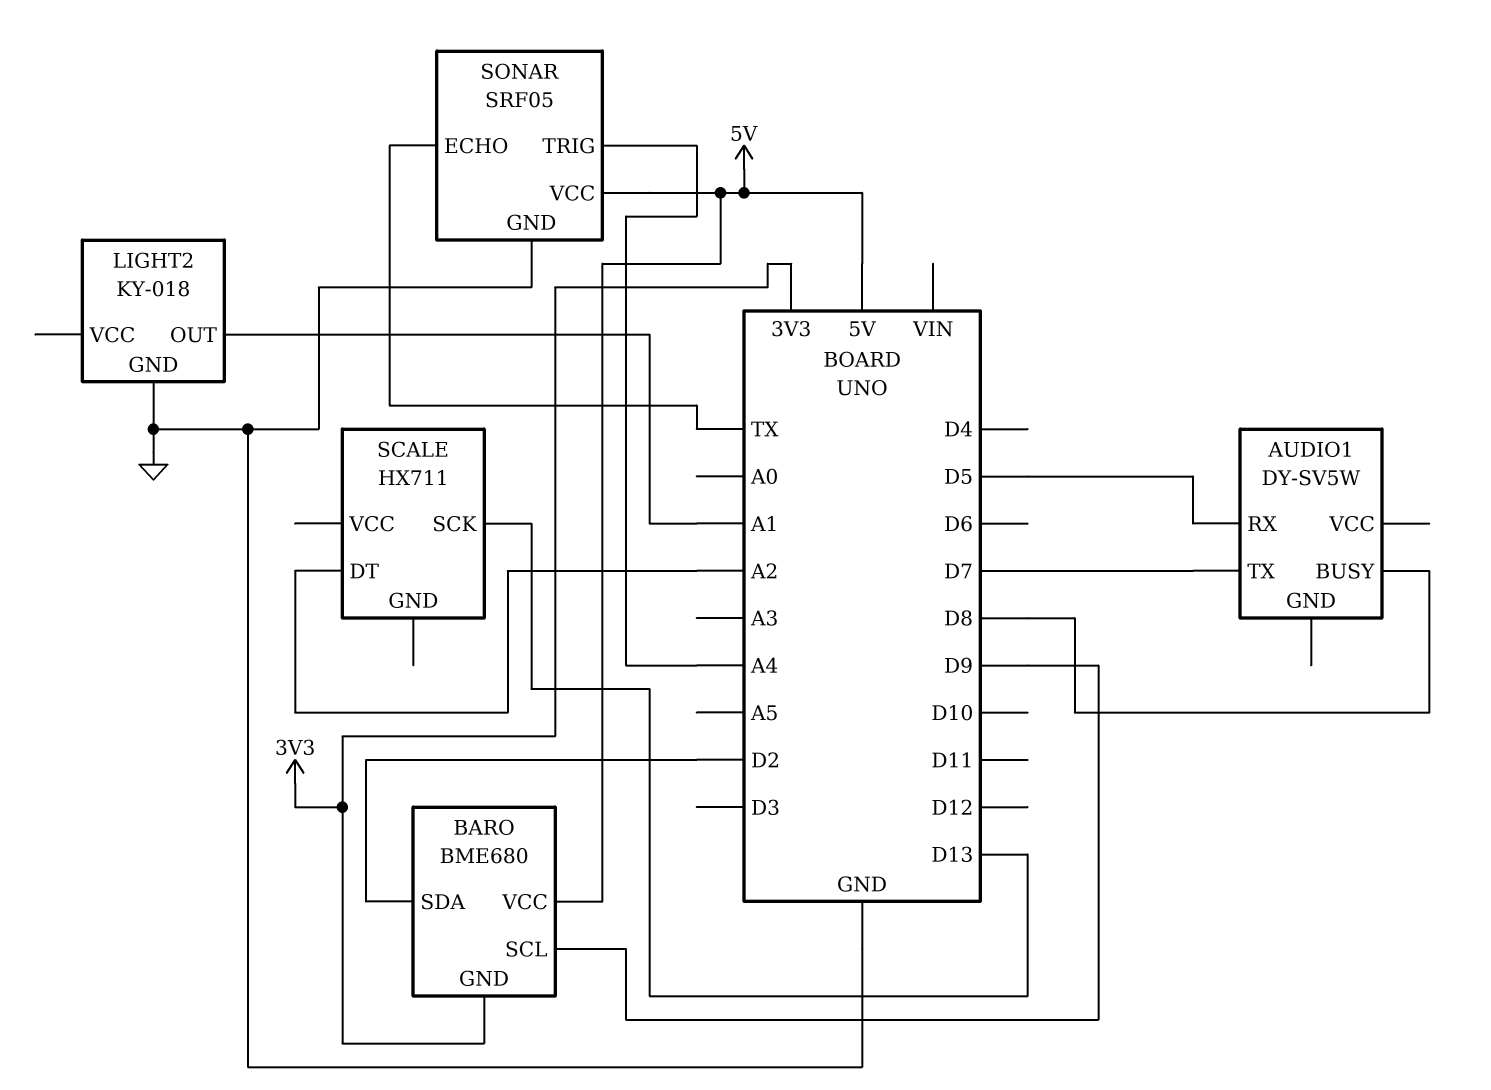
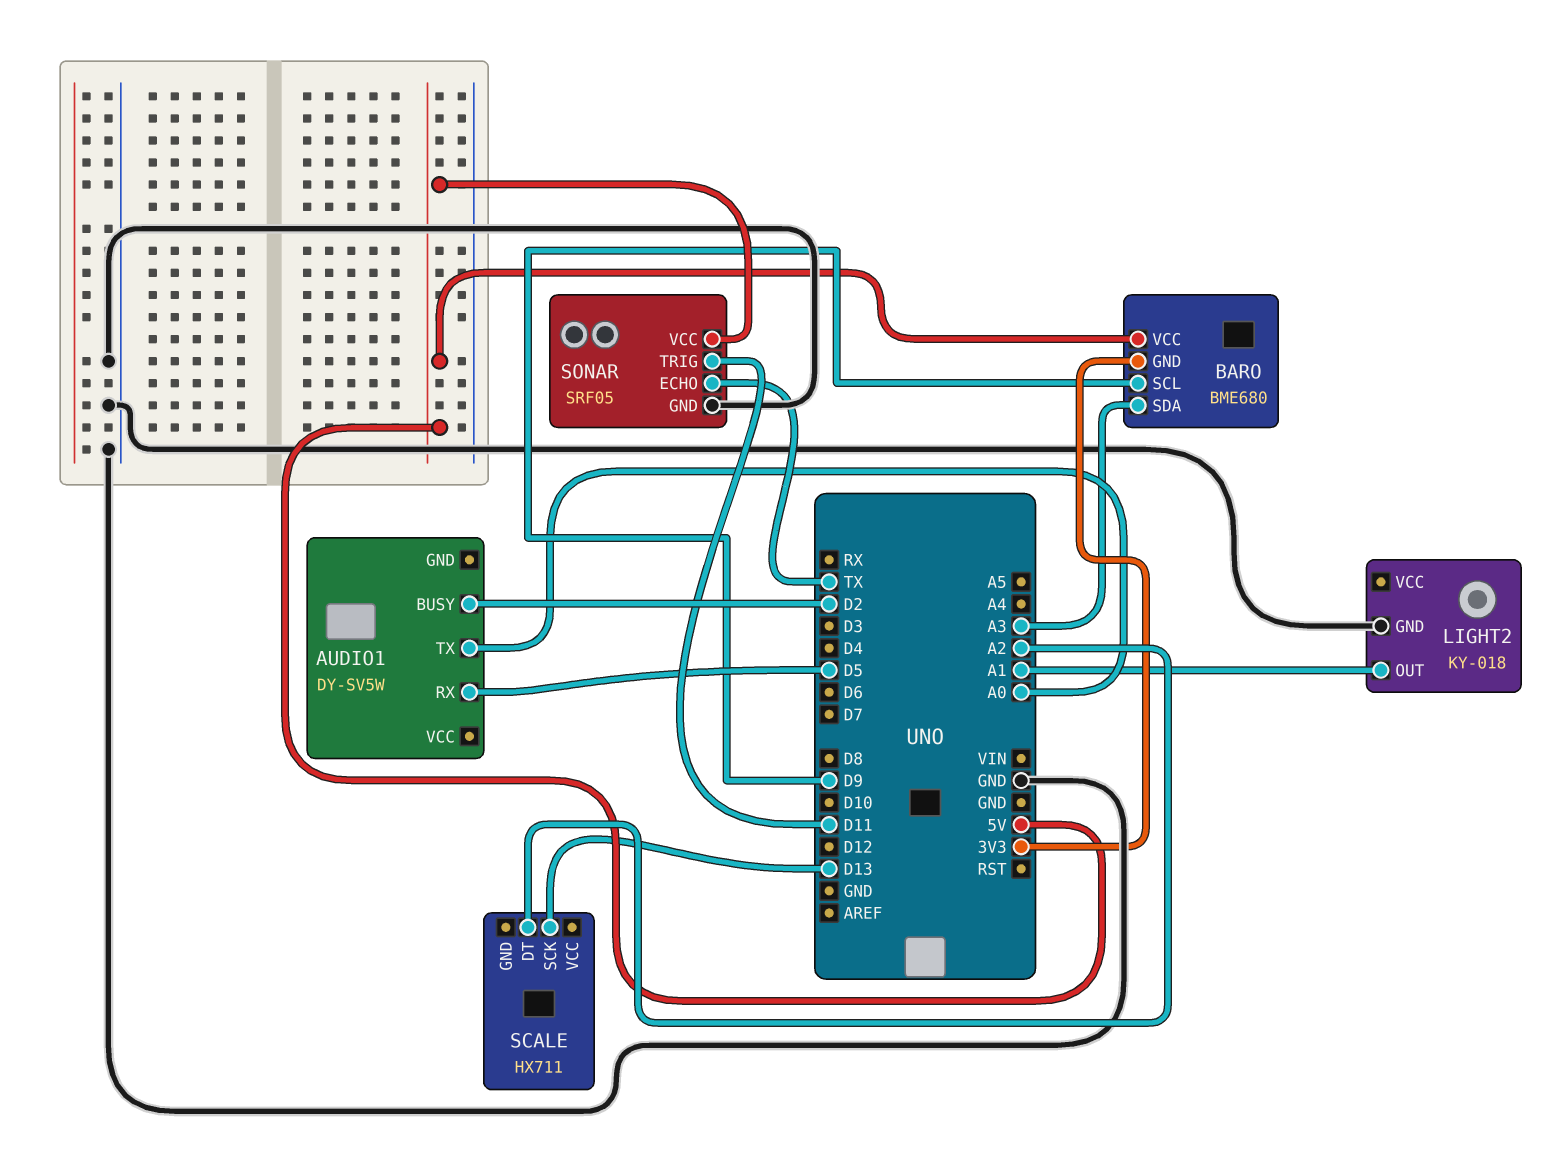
AUDIO1 pin BUSY: D8 -> D2
AUDIO1 pin TX: D7 -> A0
BARO pin SDA: D2 -> A3
SONAR pin TRIG: A4 -> D11

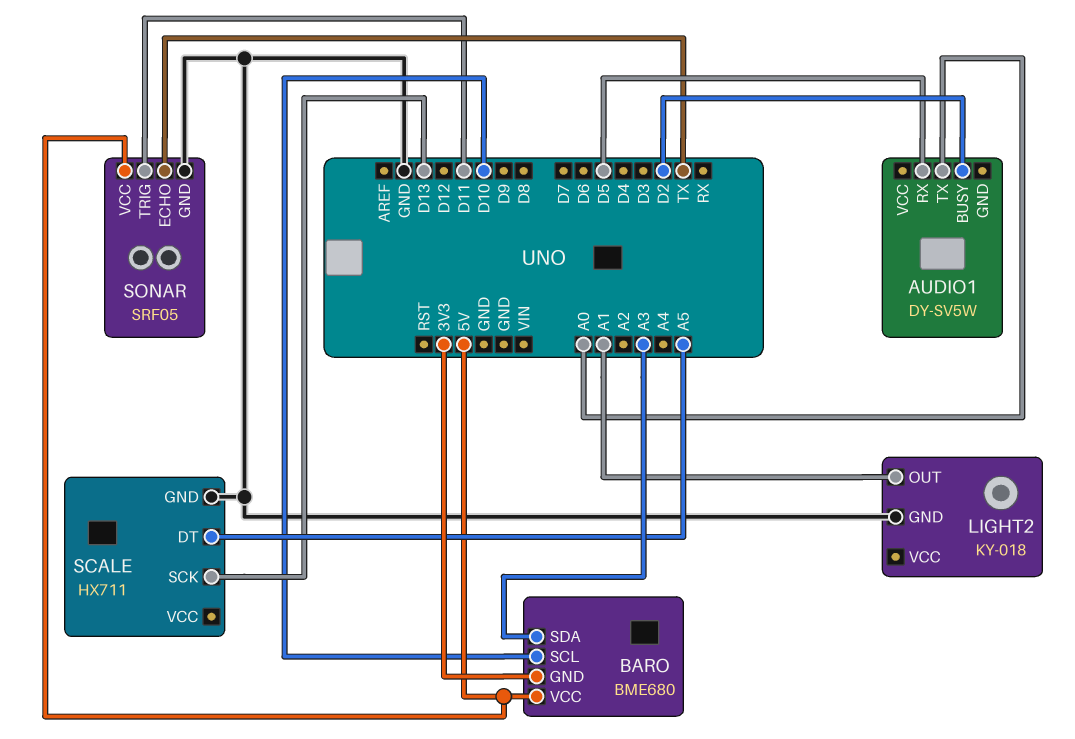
BARO pin SCL: D9 -> D10
SCALE pin DT: A2 -> A5
SCALE pin GND: none -> GND

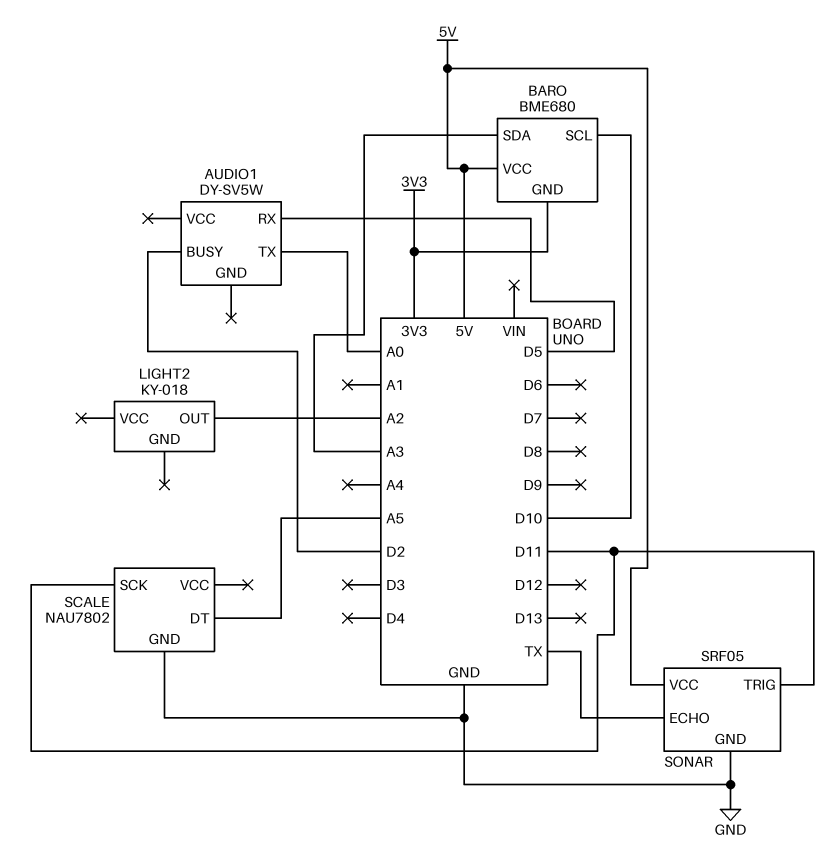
LIGHT2 pin GND: GND -> none
LIGHT2 pin OUT: A1 -> A2
SCALE: HX711 -> NAU7802
SCALE pin SCK: D13 -> D11

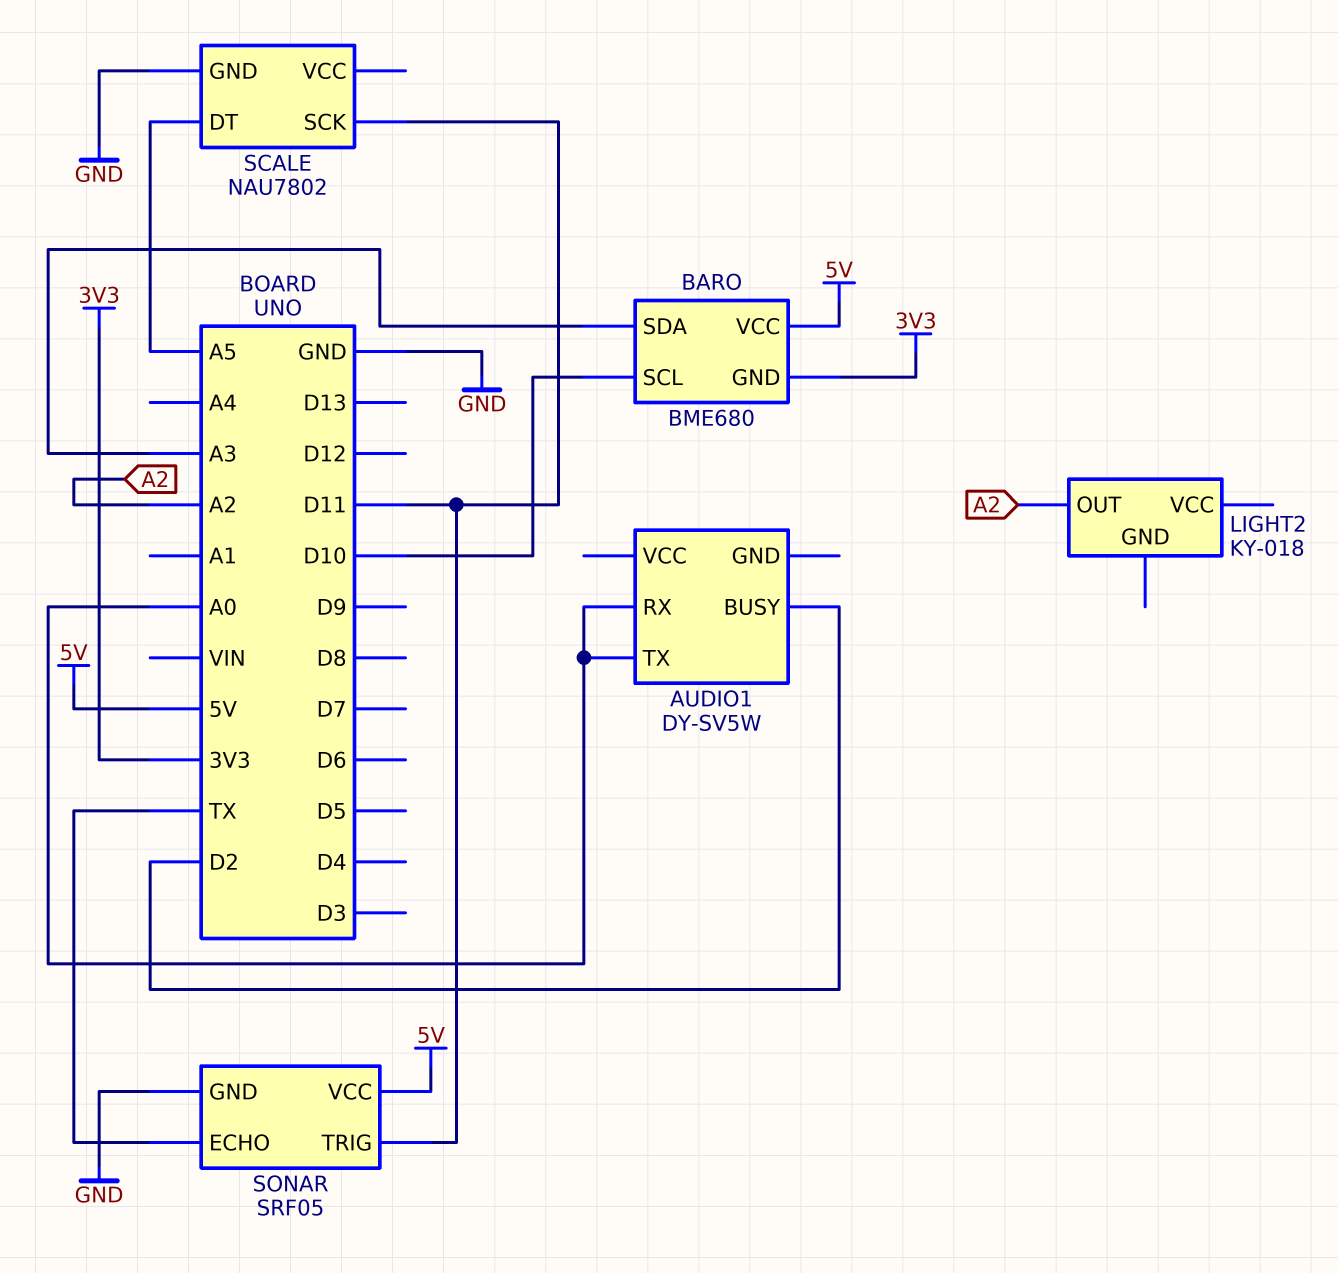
AUDIO1 pin RX: D5 -> A0

